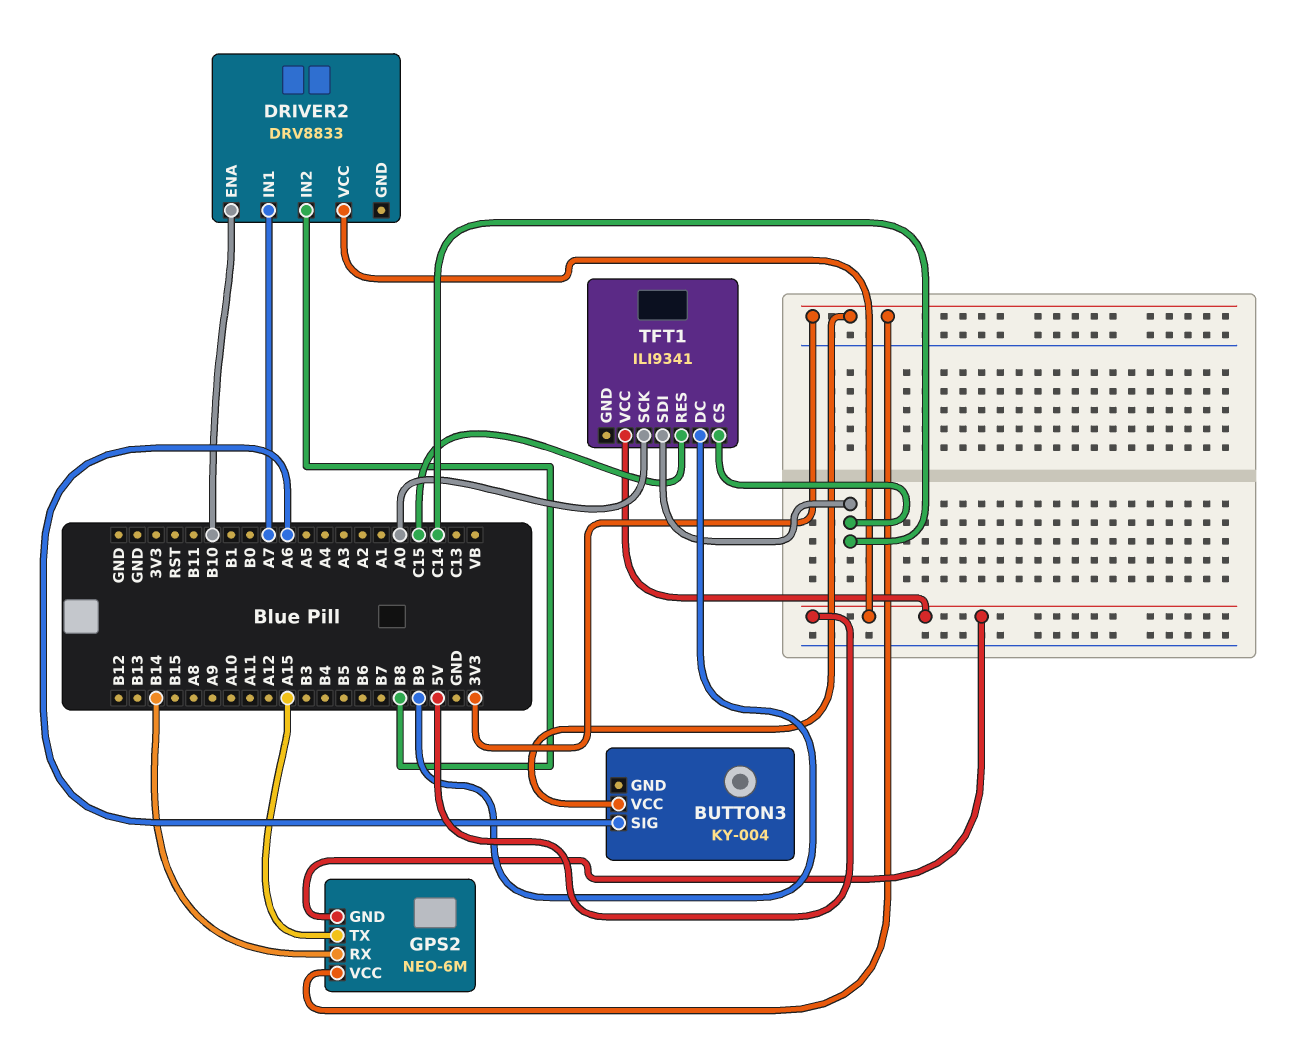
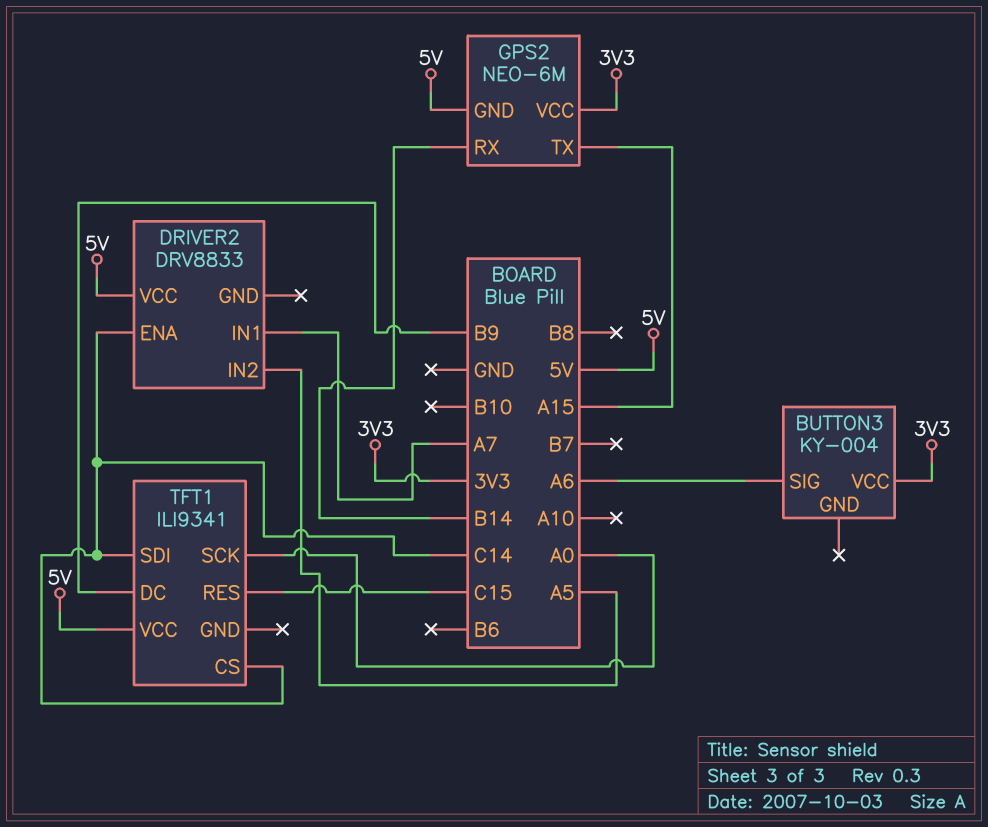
DRIVER2 pin ENA: B10 -> C14
DRIVER2 pin IN2: B8 -> A5

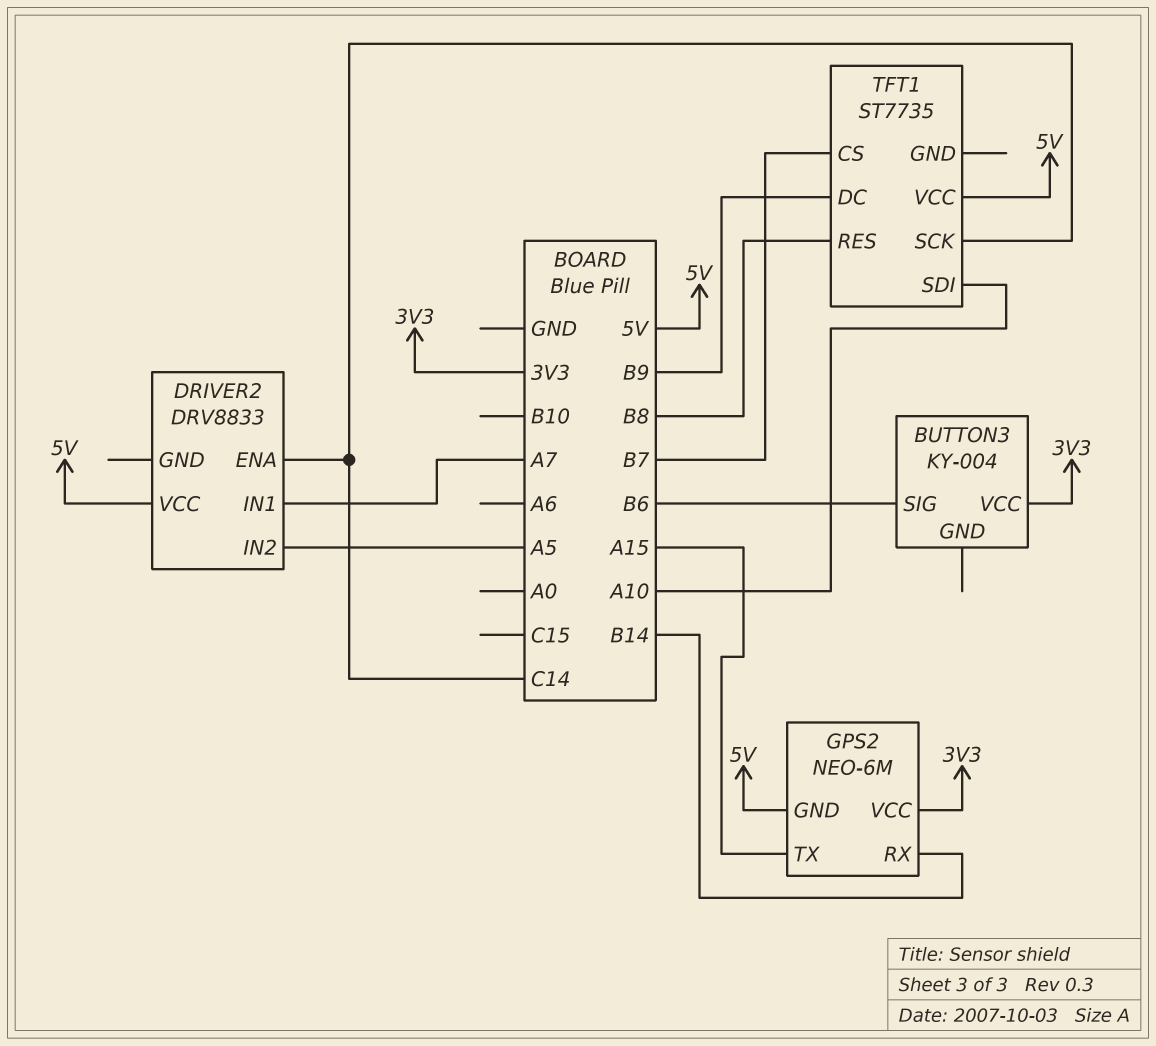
BUTTON3 pin SIG: A6 -> B6
TFT1: ILI9341 -> ST7735
TFT1 pin CS: C14 -> B7
TFT1 pin RES: C15 -> B8
TFT1 pin SCK: A0 -> C14
TFT1 pin SDI: C14 -> A10

